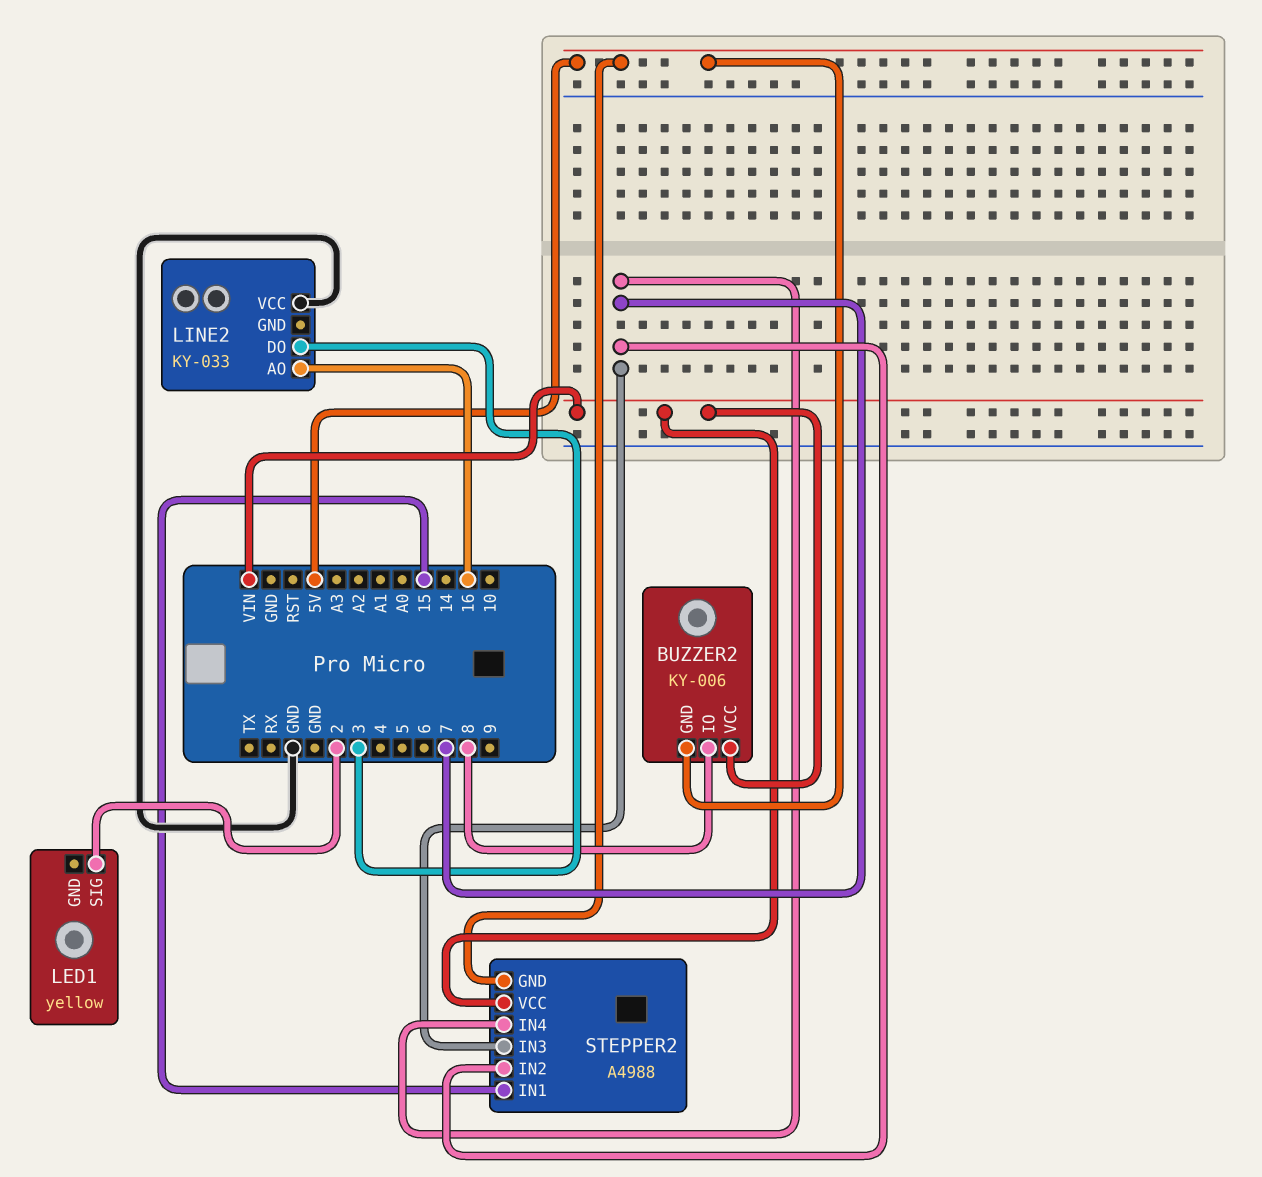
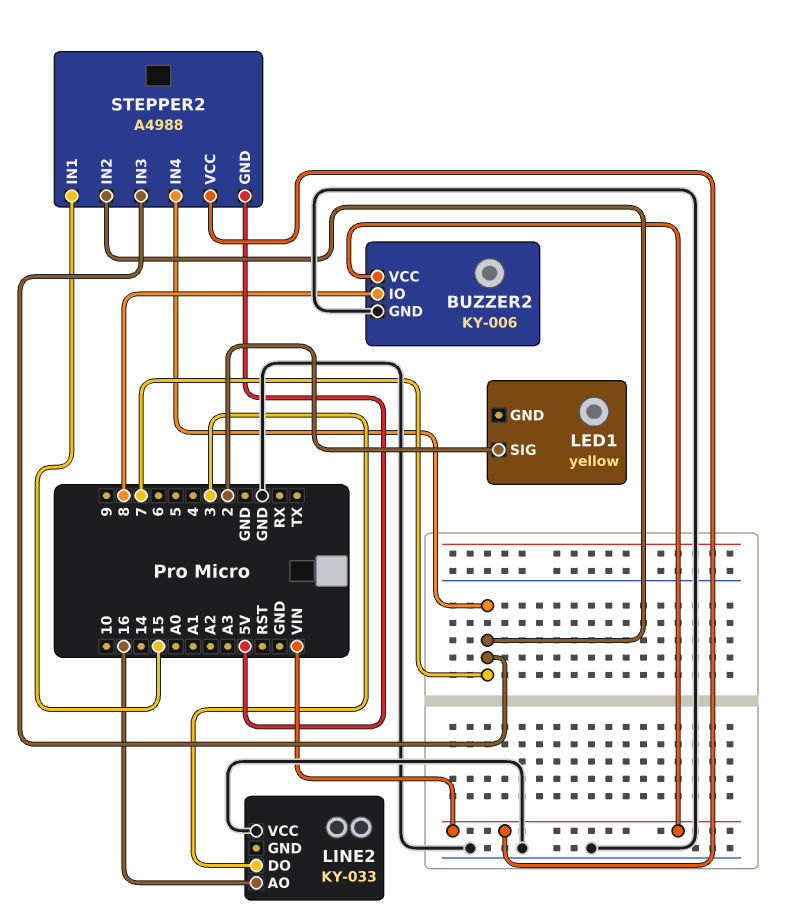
BUZZER2 pin GND: 5V -> GND

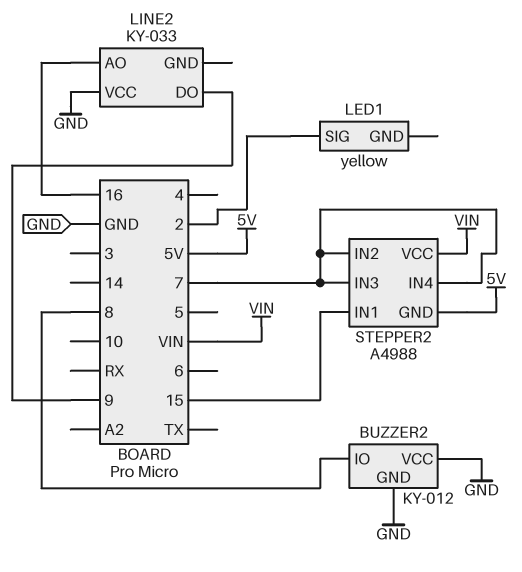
BUZZER2: KY-006 -> KY-012
BUZZER2 pin VCC: VIN -> GND
LINE2 pin DO: 3 -> 9

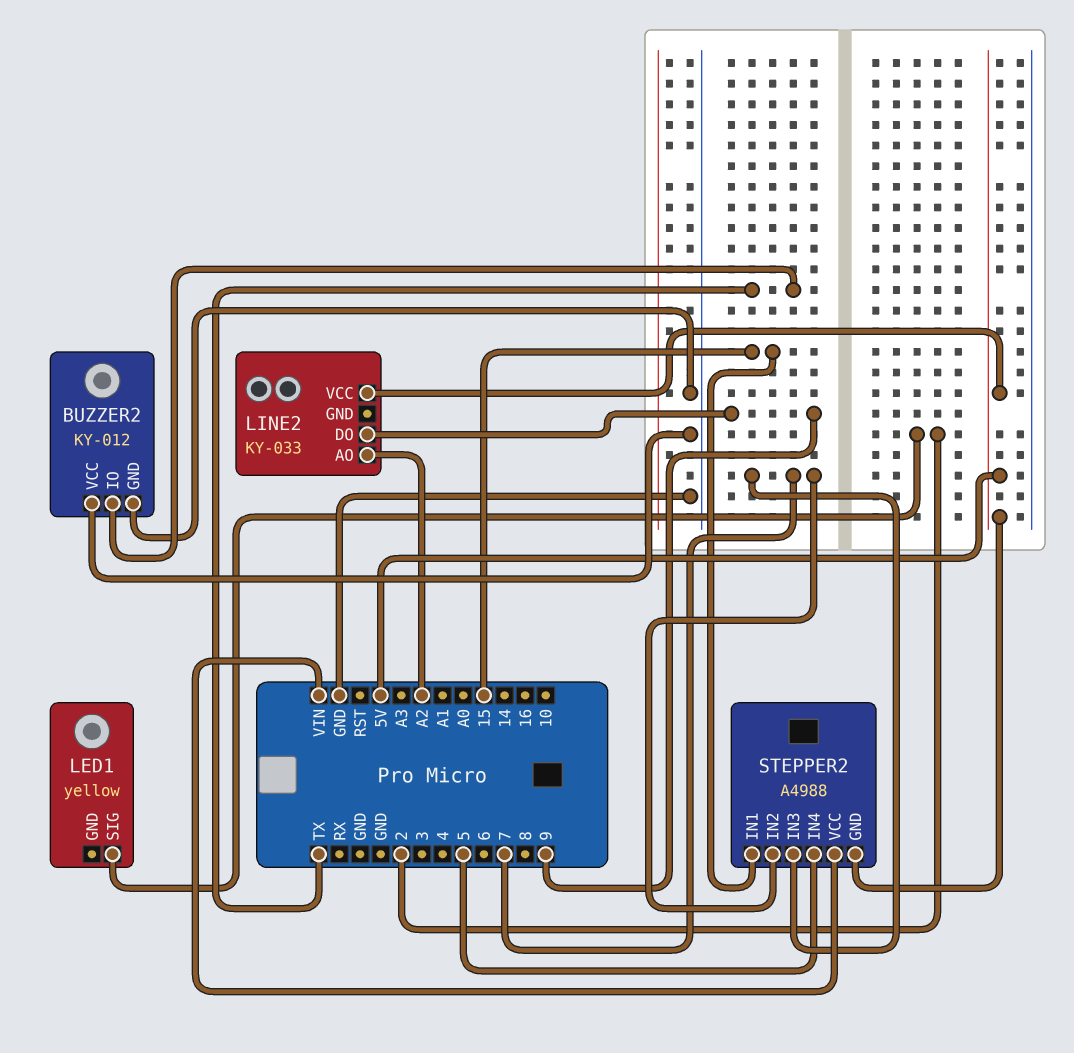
BUZZER2 pin IO: 8 -> TX
LINE2 pin AO: 16 -> A2
LINE2 pin VCC: GND -> 5V
STEPPER2 pin IN4: 7 -> 5

